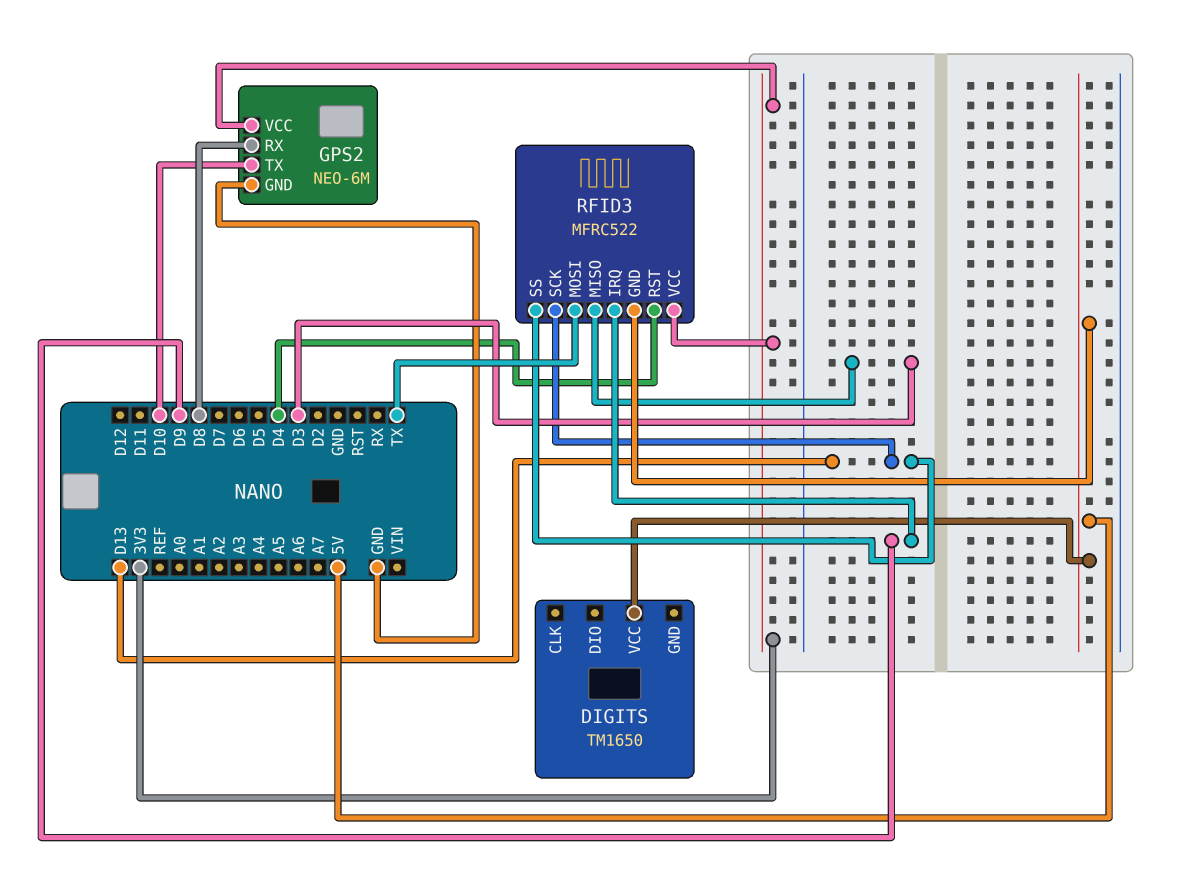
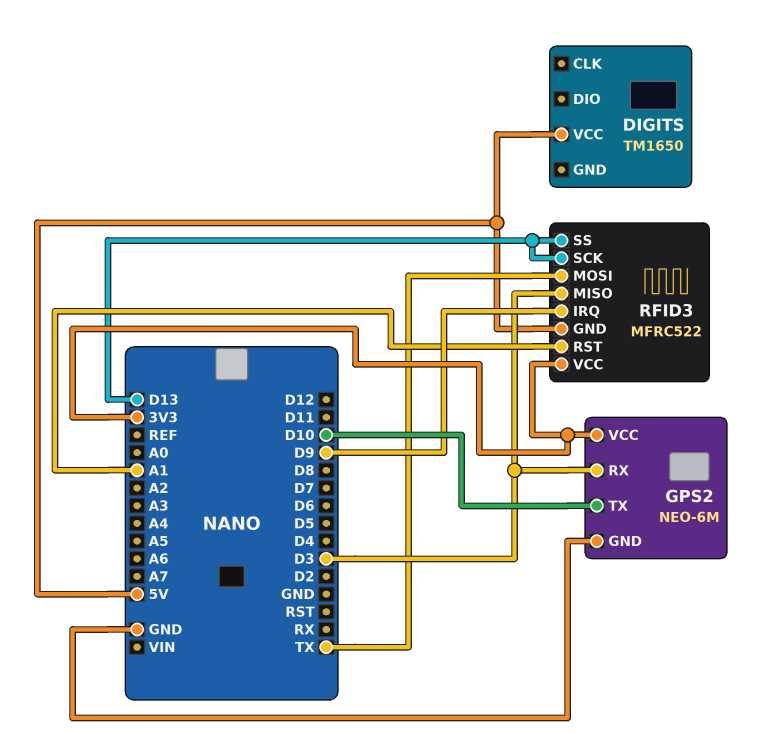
GPS2 pin RX: D8 -> D3
RFID3 pin RST: D4 -> A1

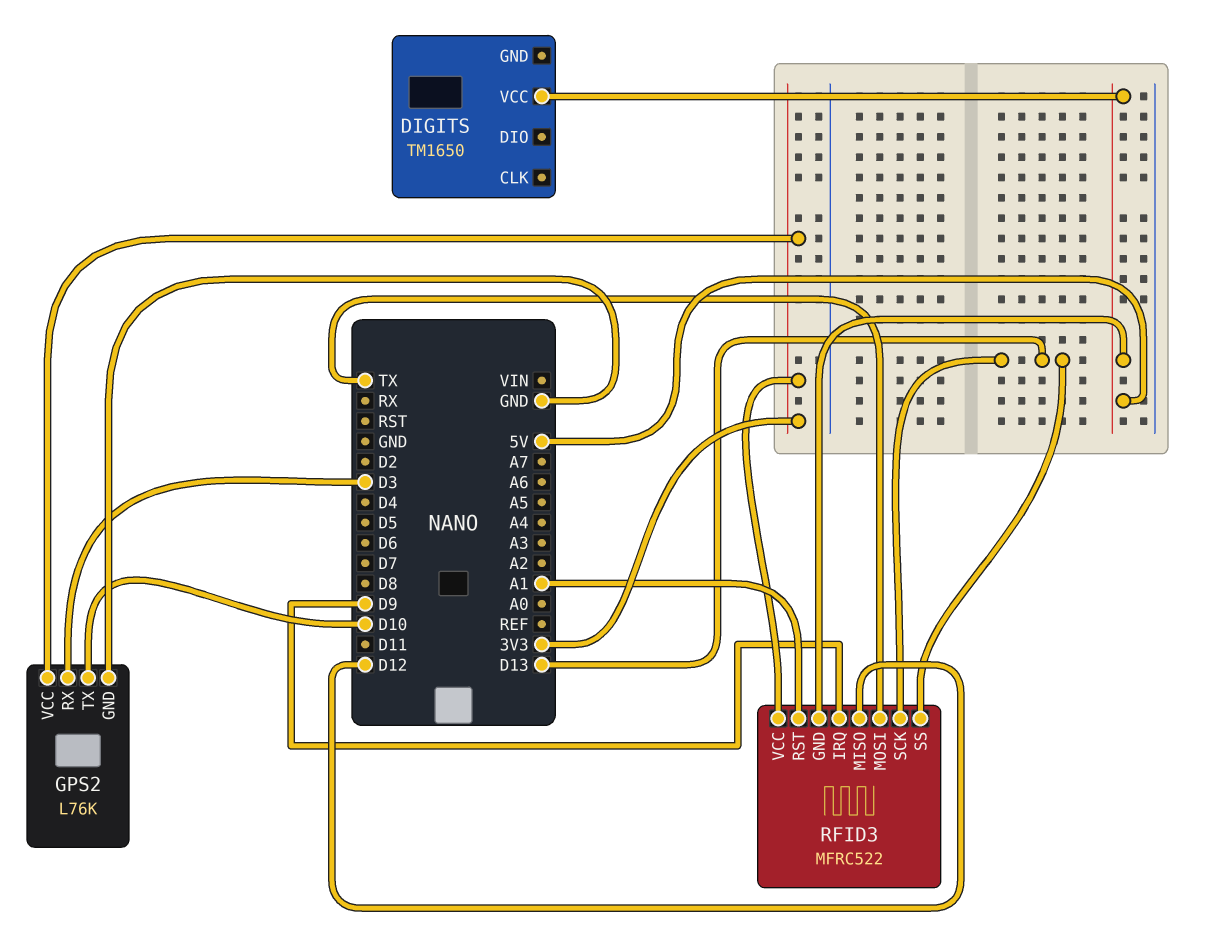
GPS2: NEO-6M -> L76K
RFID3 pin MISO: D3 -> D12

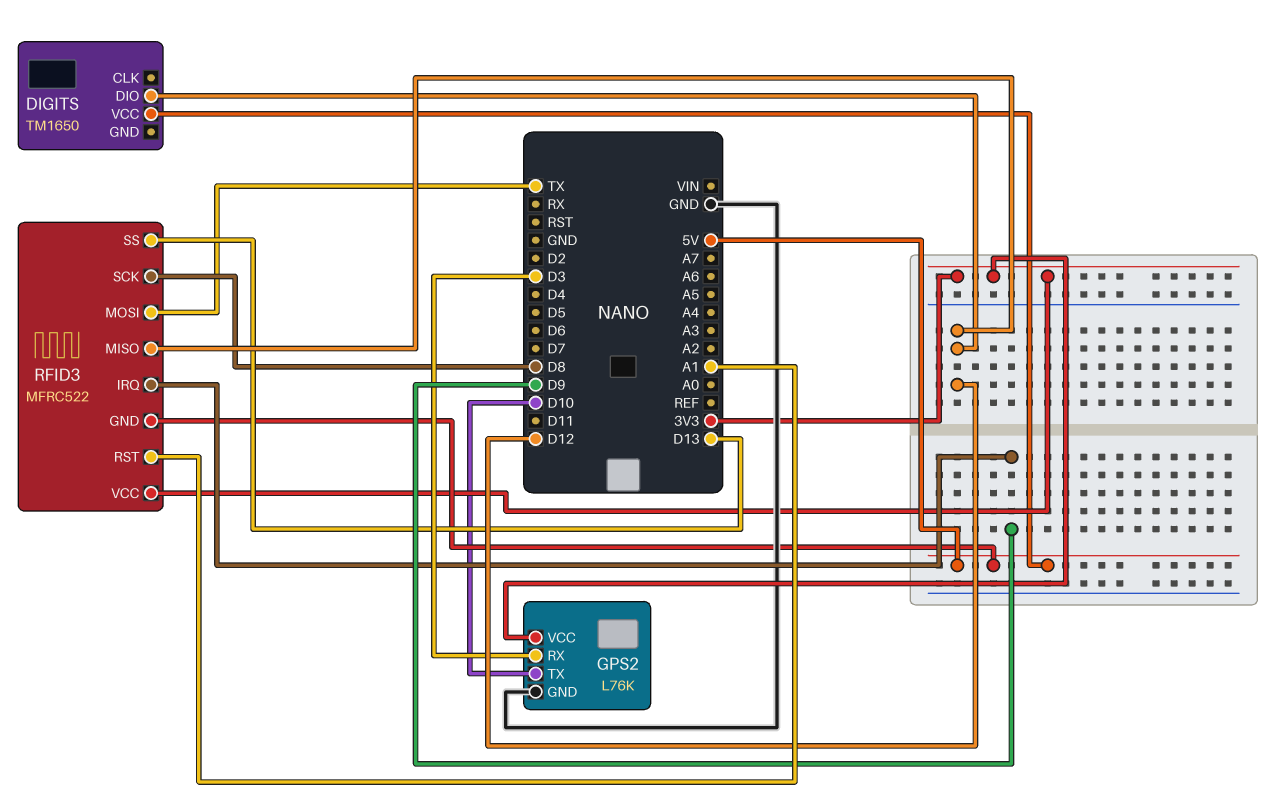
DIGITS pin DIO: none -> D12
RFID3 pin SCK: D13 -> D8

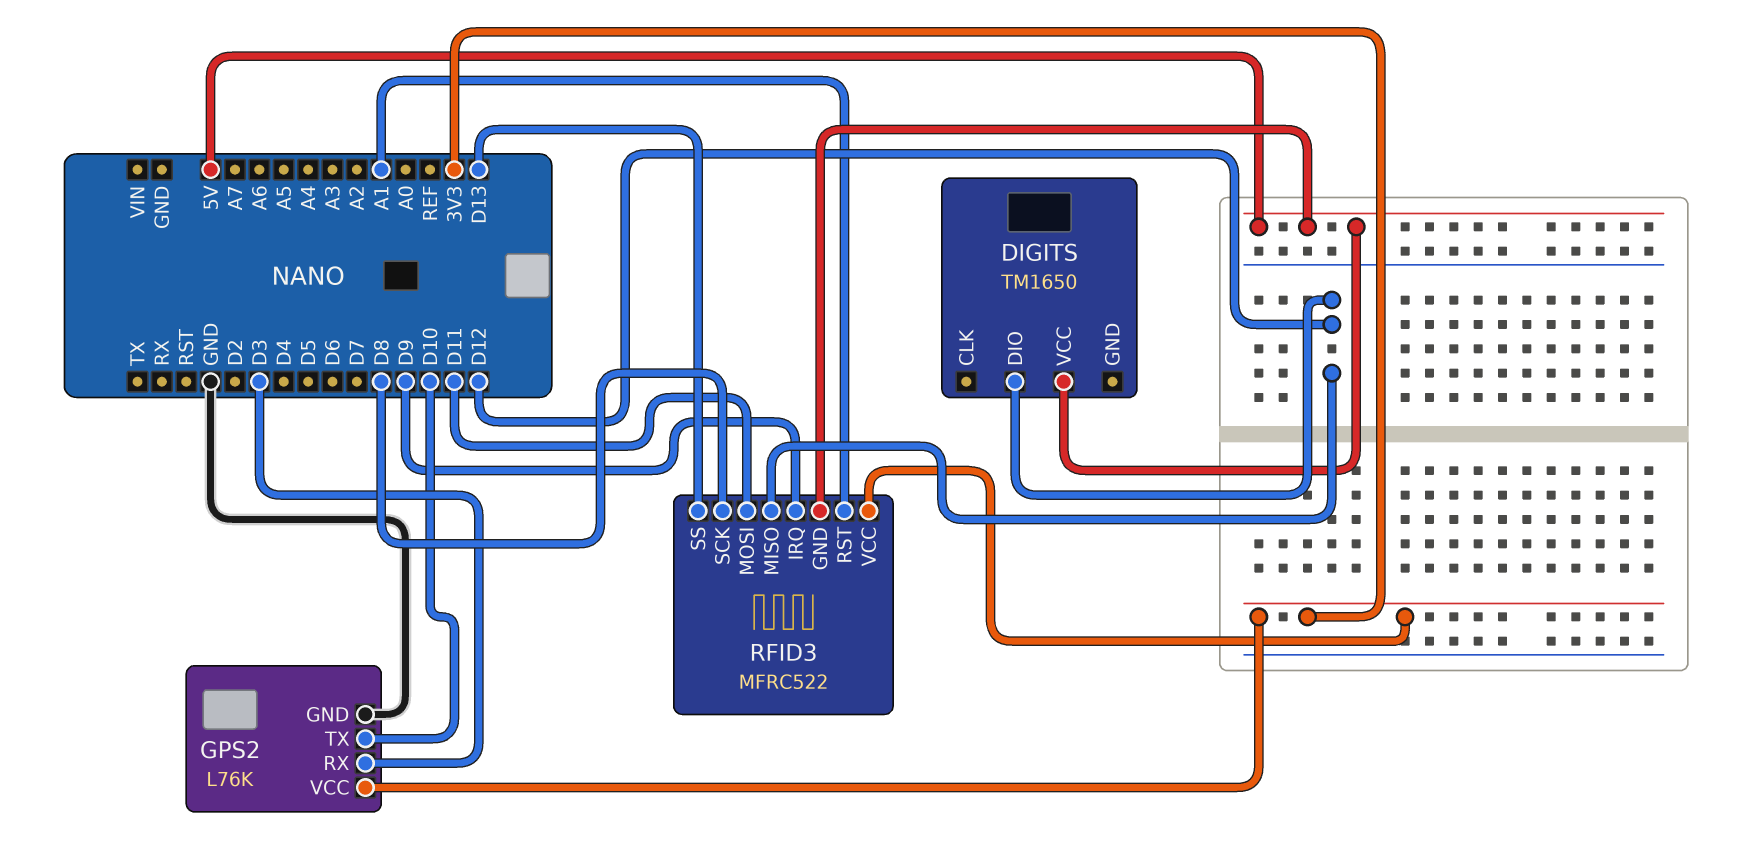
RFID3 pin MOSI: TX -> D11

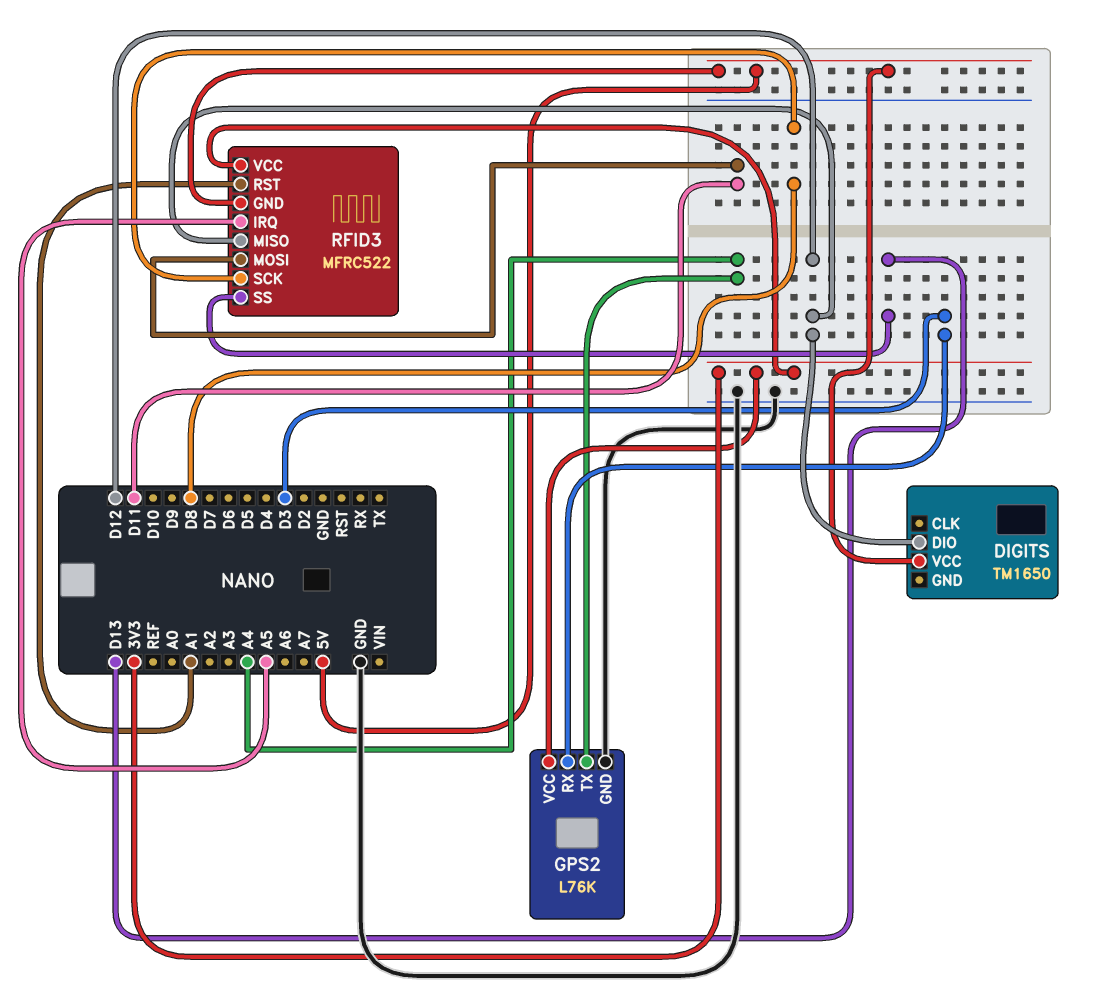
GPS2 pin TX: D10 -> A4
RFID3 pin IRQ: D9 -> A5

